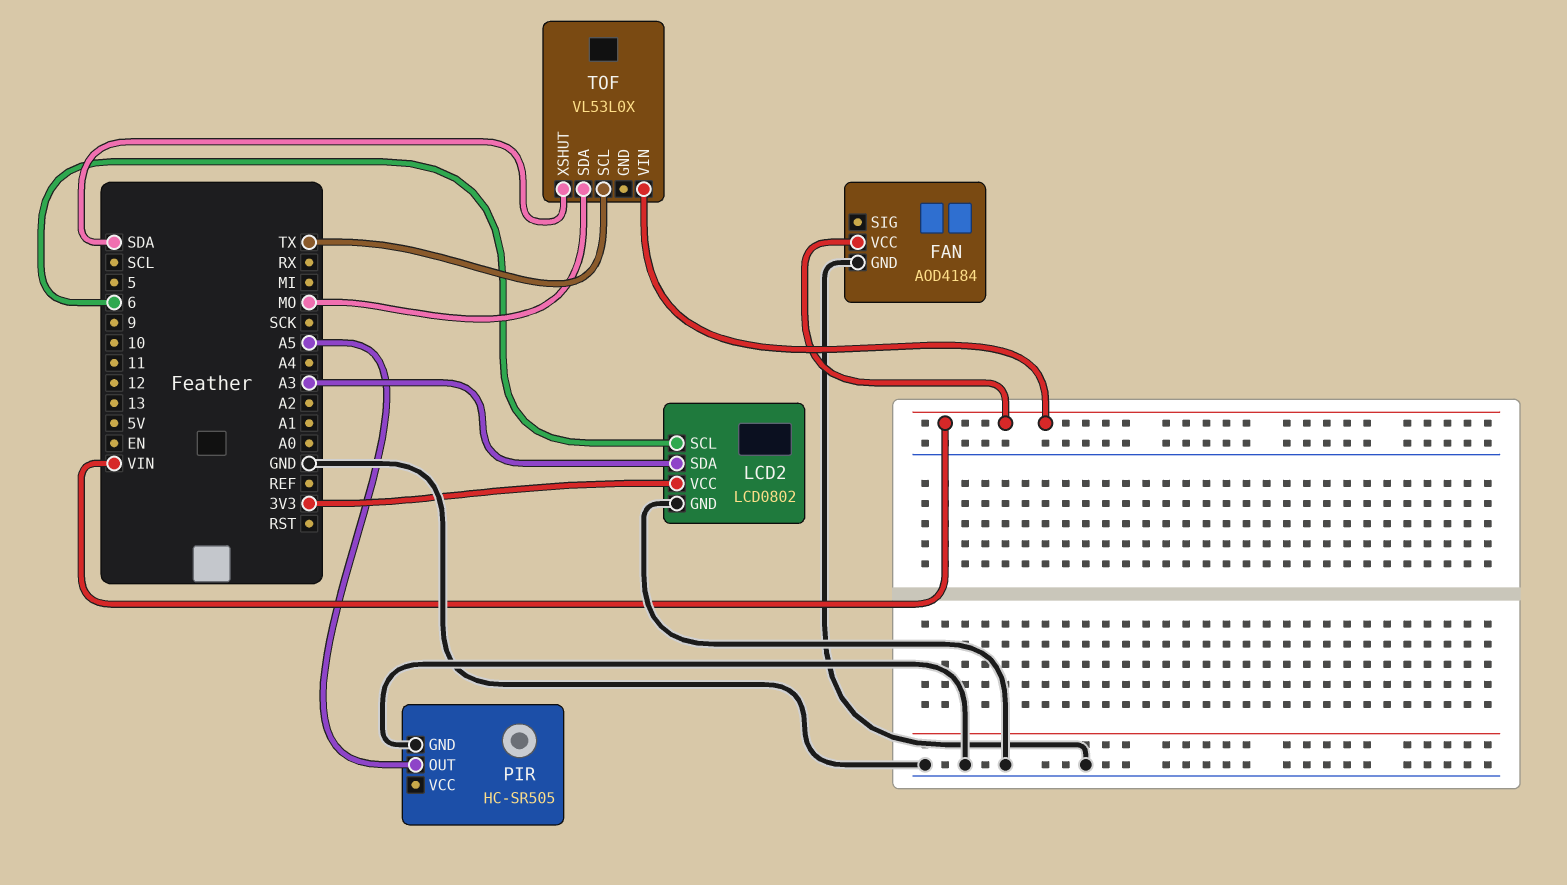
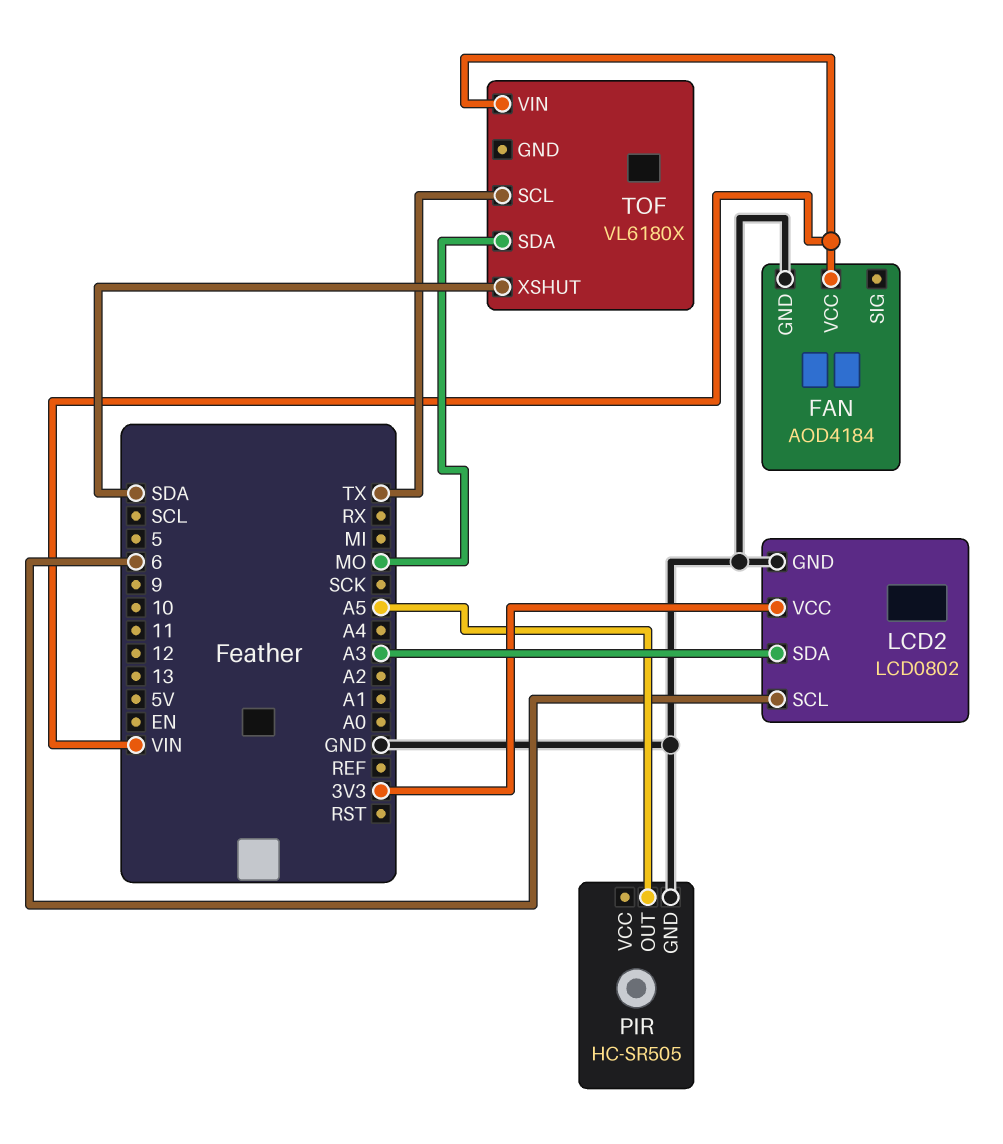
TOF: VL53L0X -> VL6180X

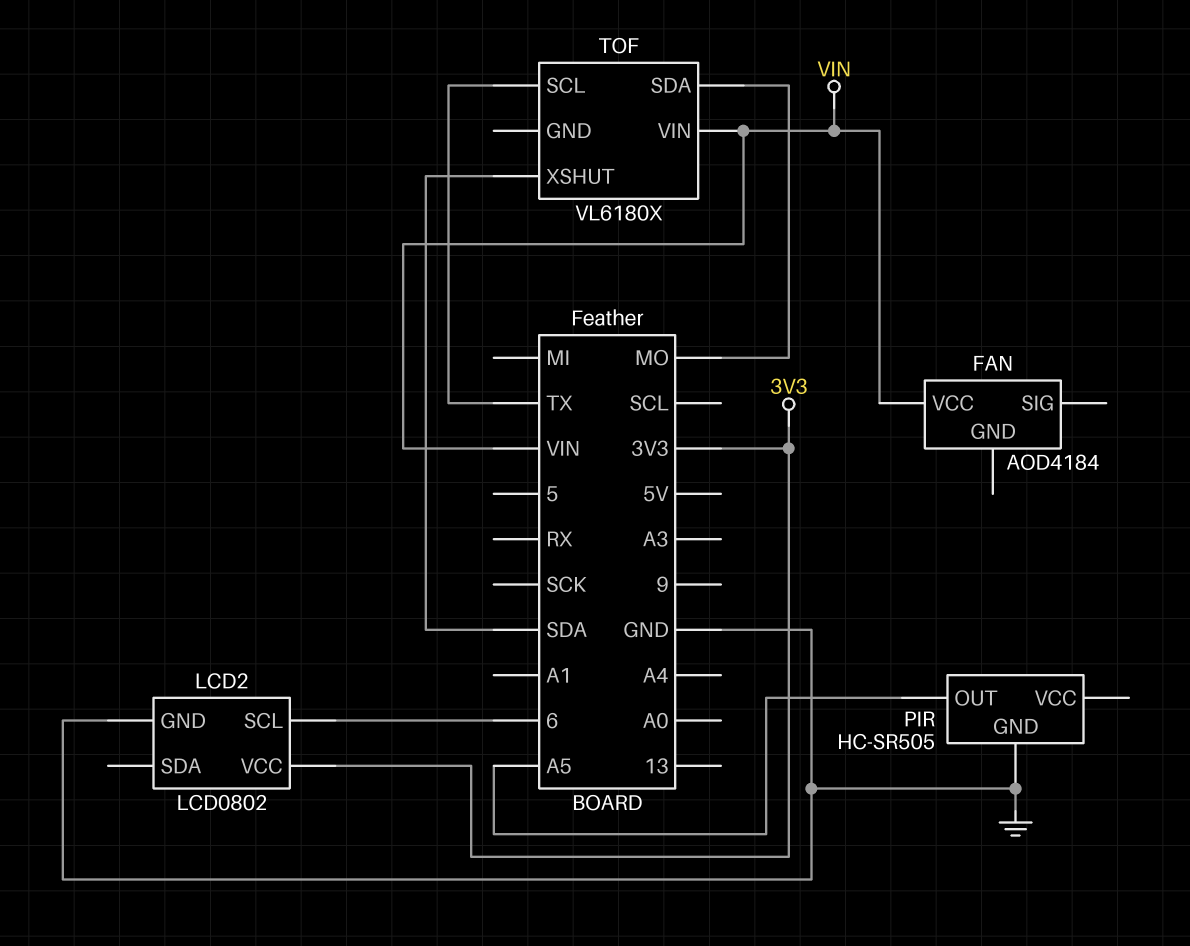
FAN pin GND: GND -> none
LCD2 pin SDA: A3 -> none

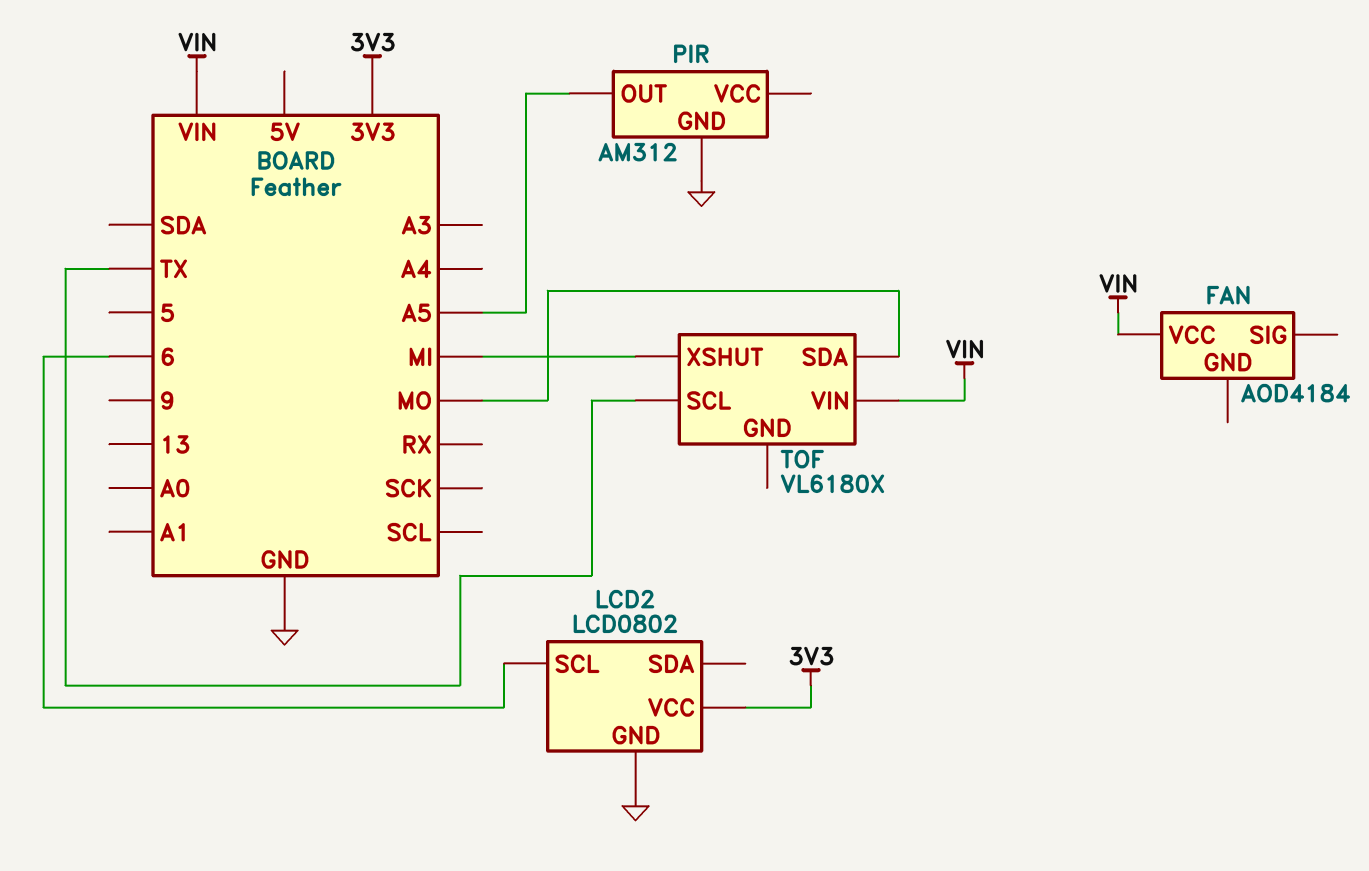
PIR: HC-SR505 -> AM312
TOF pin XSHUT: SDA -> MI

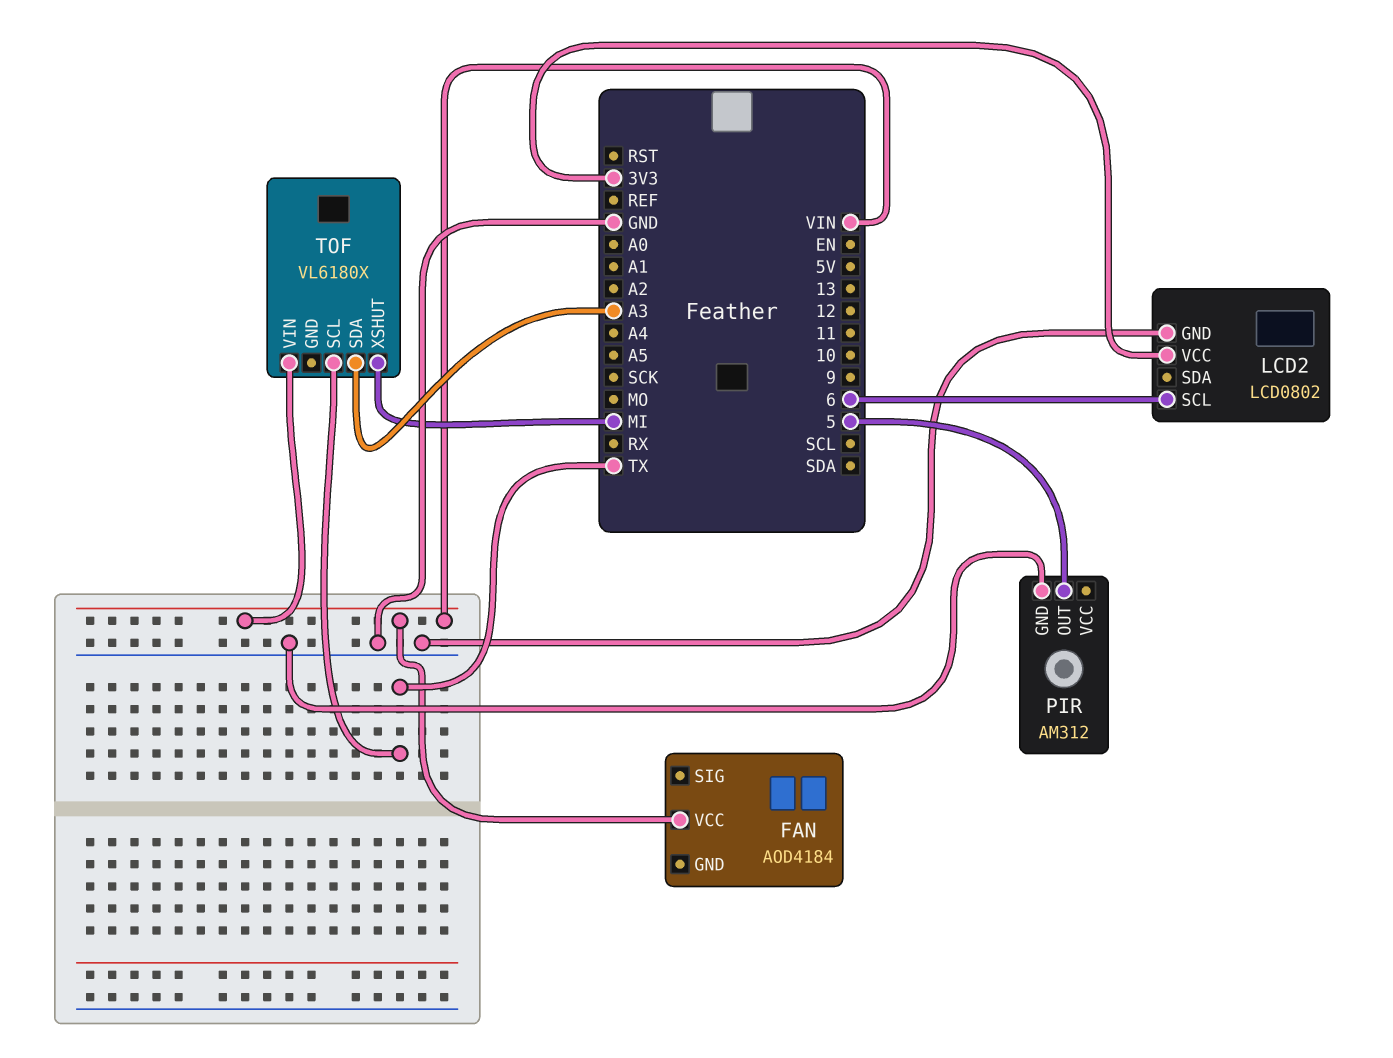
PIR pin OUT: A5 -> 5
TOF pin SDA: MO -> A3

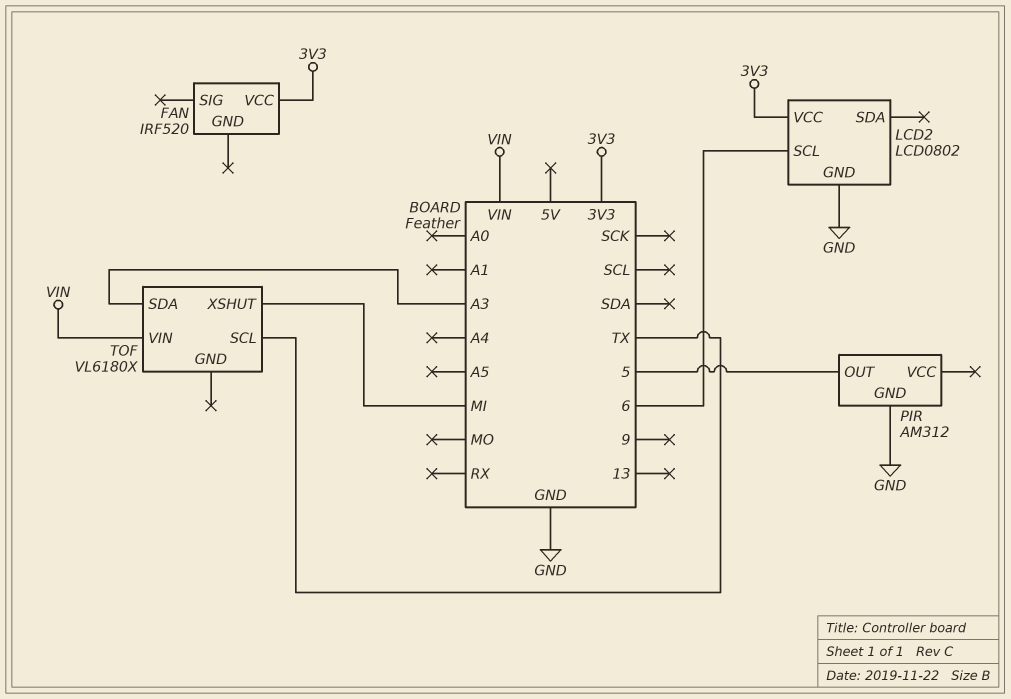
FAN: AOD4184 -> IRF520
FAN pin VCC: VIN -> 3V3

